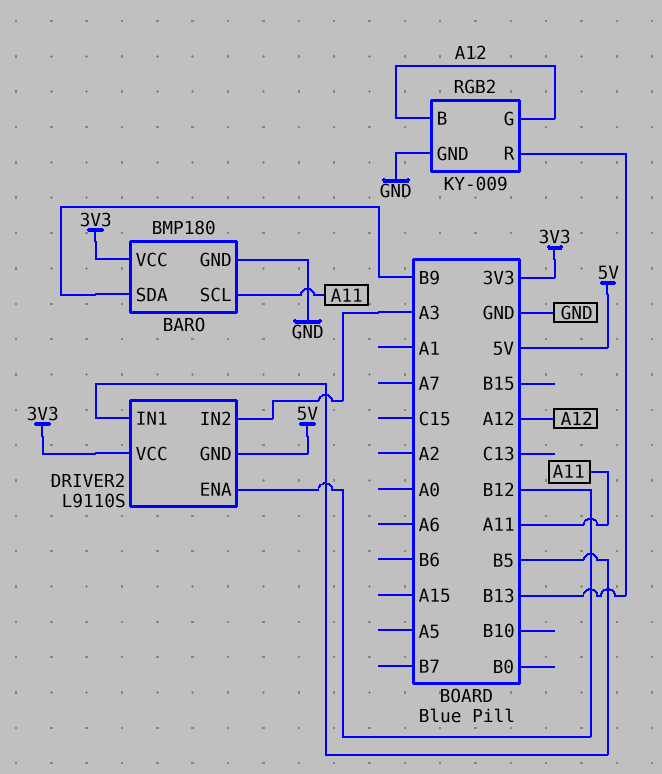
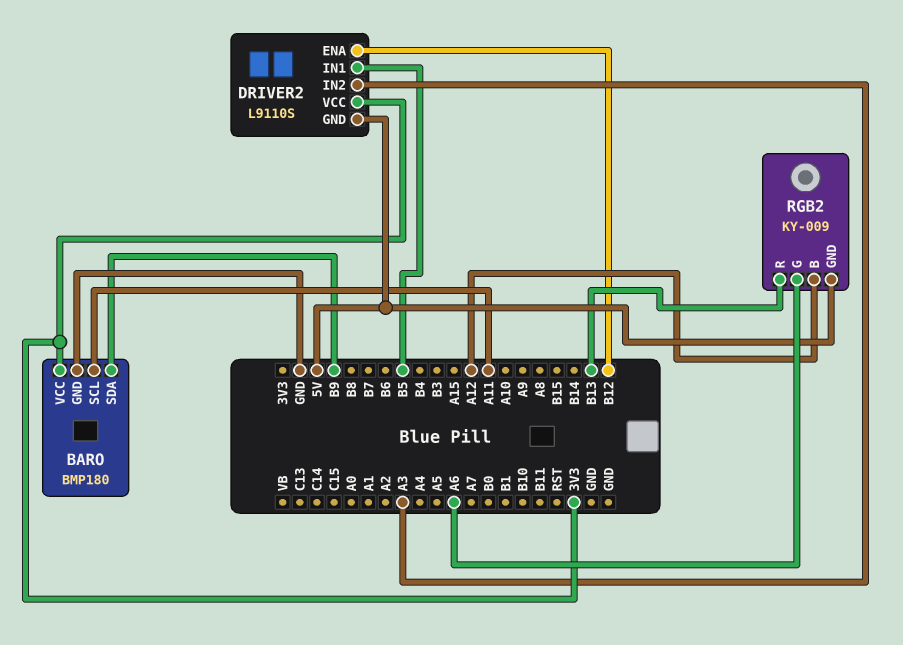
RGB2 pin G: A12 -> A6
RGB2 pin GND: GND -> 5V

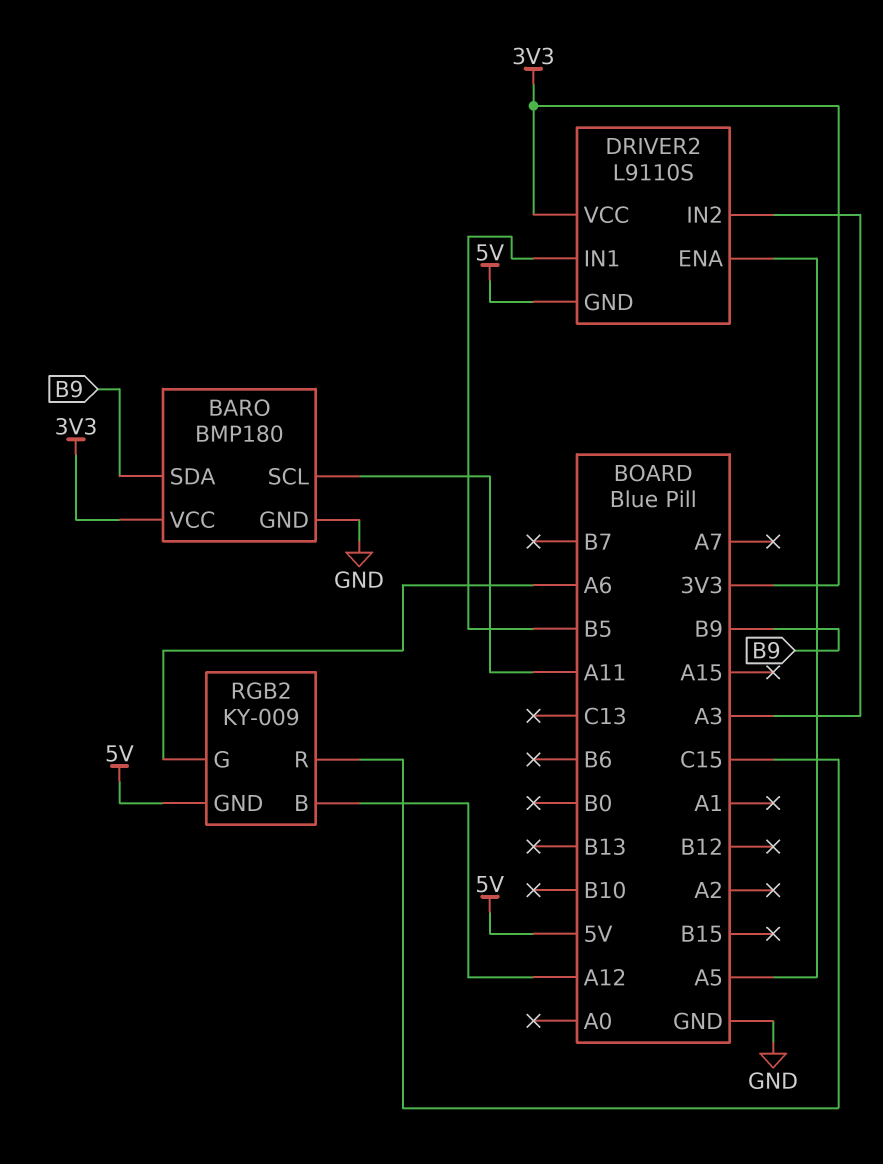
DRIVER2 pin ENA: B12 -> A5
RGB2 pin R: B13 -> C15

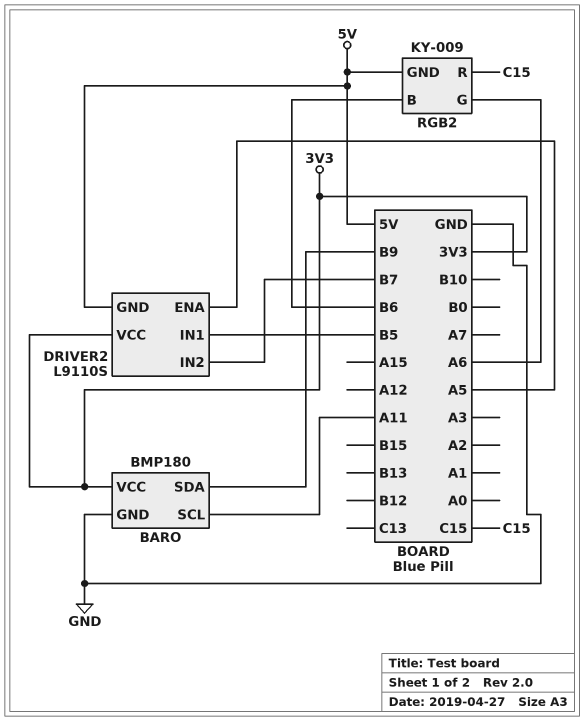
DRIVER2 pin IN2: A3 -> B7
RGB2 pin B: A12 -> B6

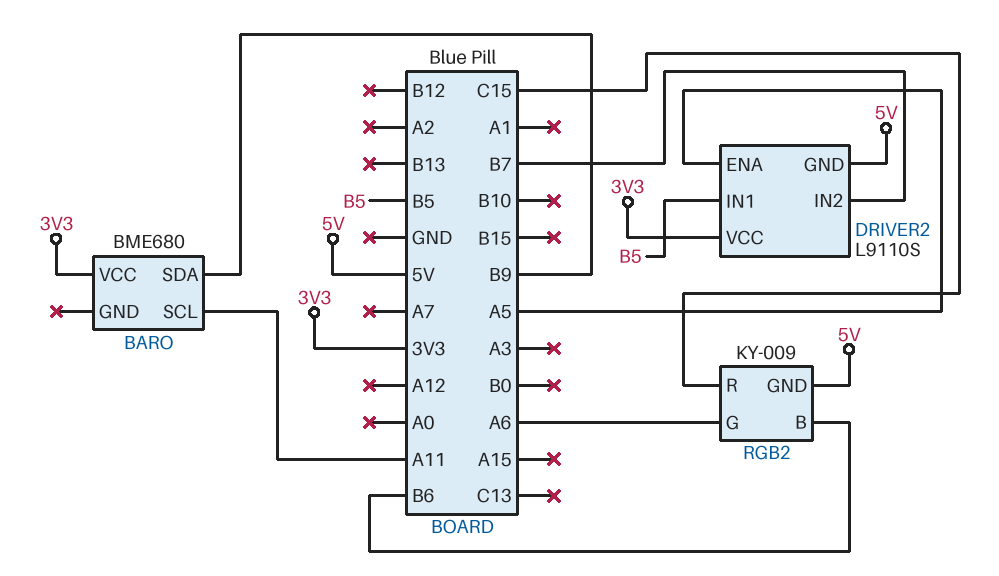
BARO: BMP180 -> BME680
BARO pin GND: GND -> none

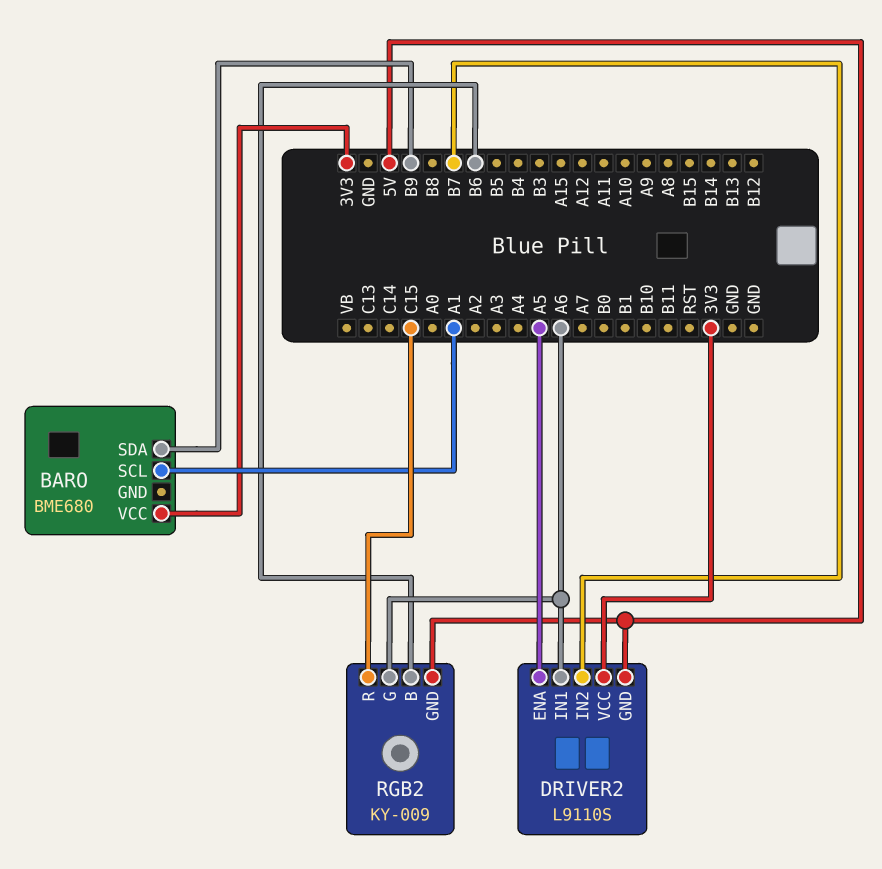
BARO pin SCL: A11 -> A1
DRIVER2 pin IN1: B5 -> A6

